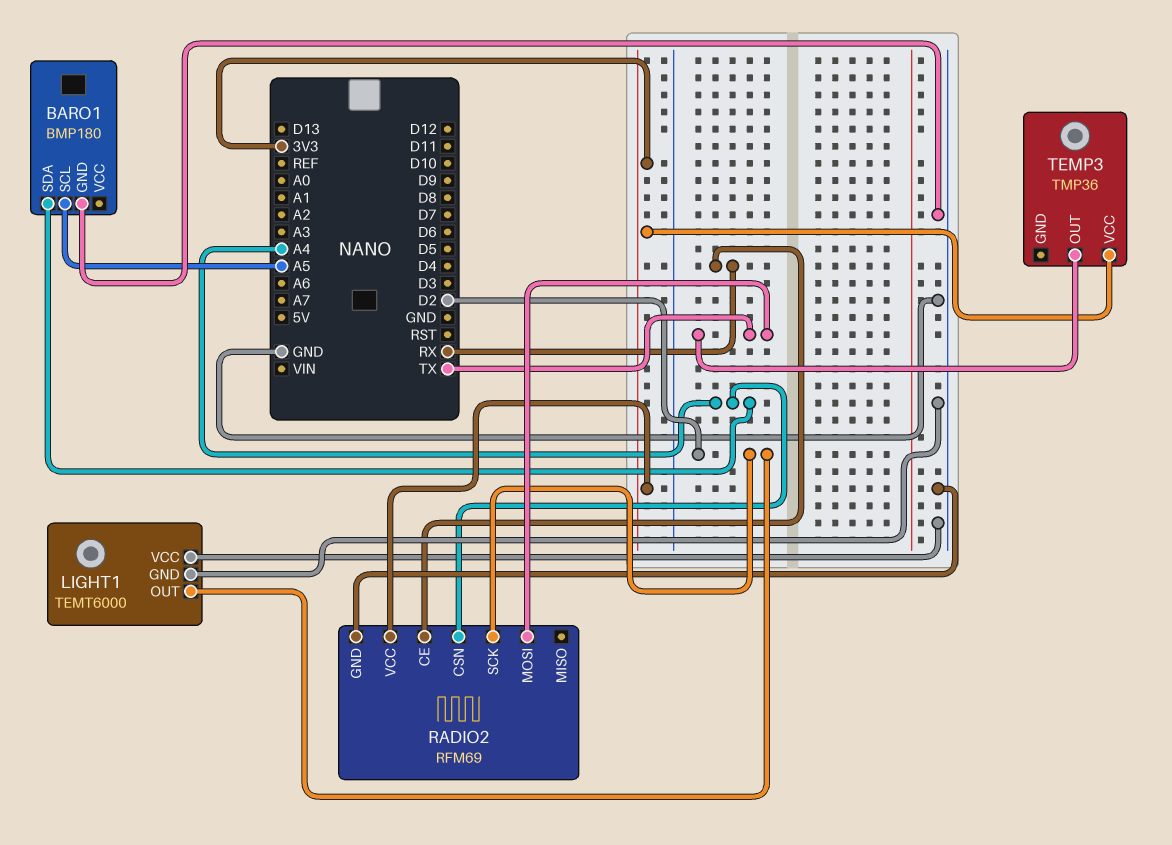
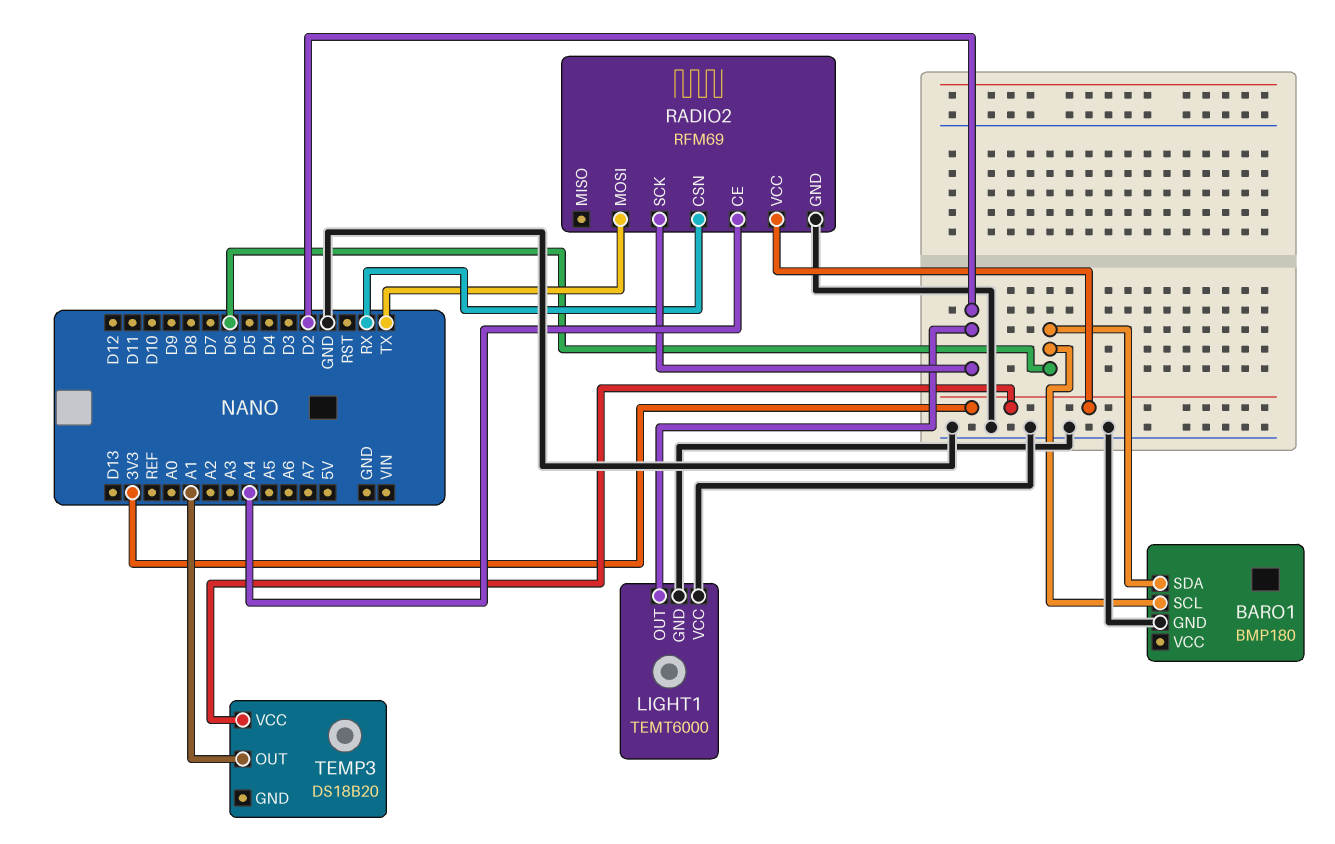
BARO1 pin SCL: A5 -> D6
BARO1 pin SDA: A4 -> D6
RADIO2 pin CE: RX -> A4
RADIO2 pin CSN: A4 -> RX
TEMP3: TMP36 -> DS18B20
TEMP3 pin OUT: TX -> A1

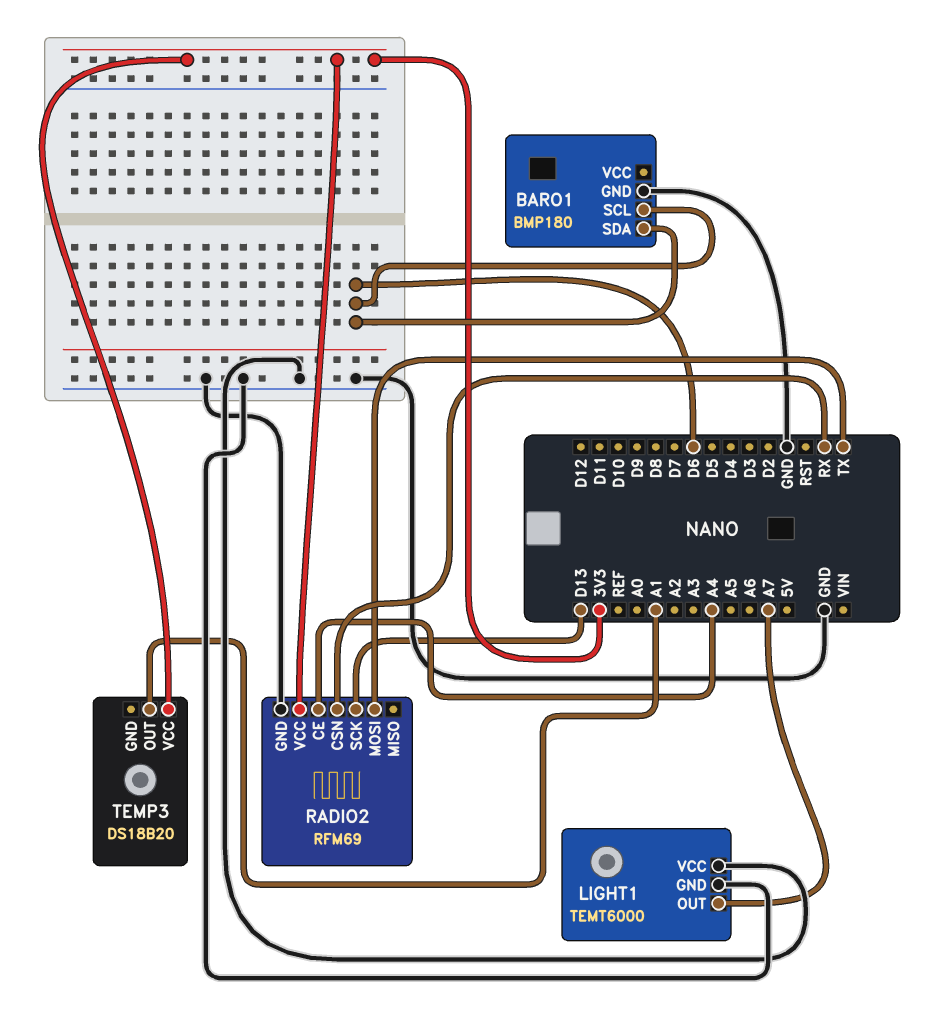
LIGHT1 pin OUT: D2 -> A7
RADIO2 pin SCK: D2 -> D13

